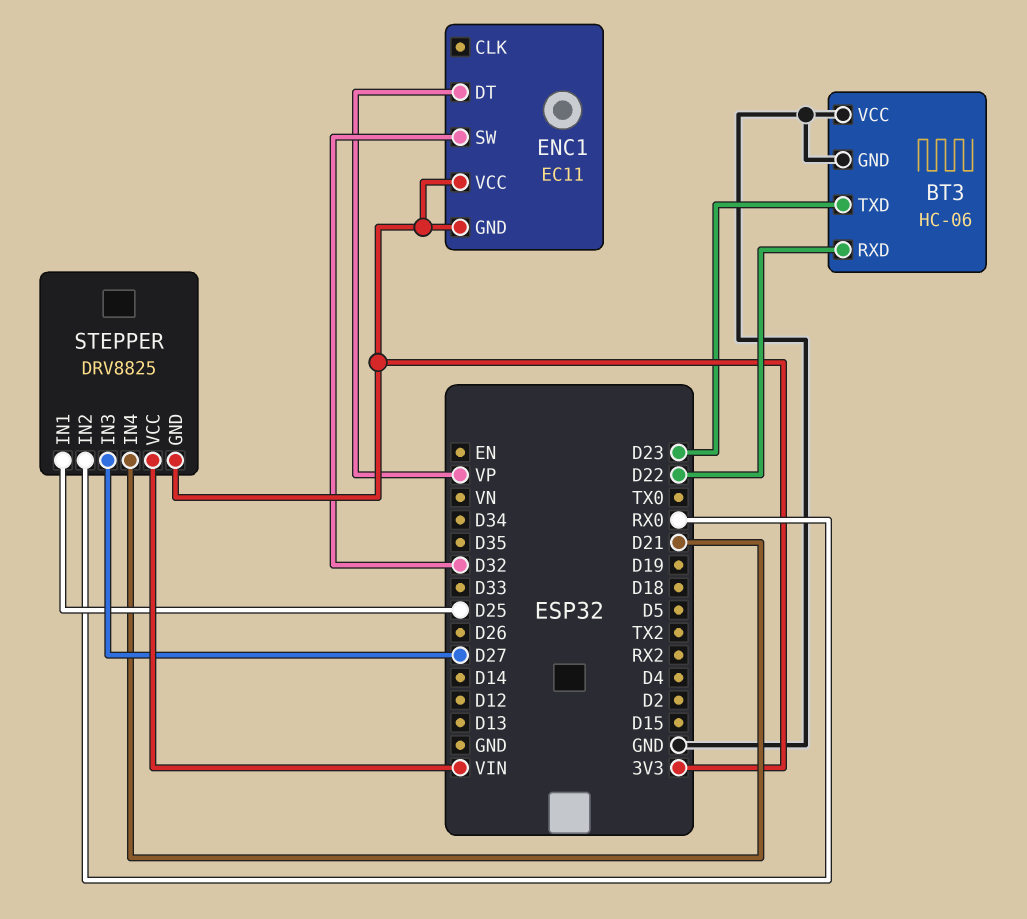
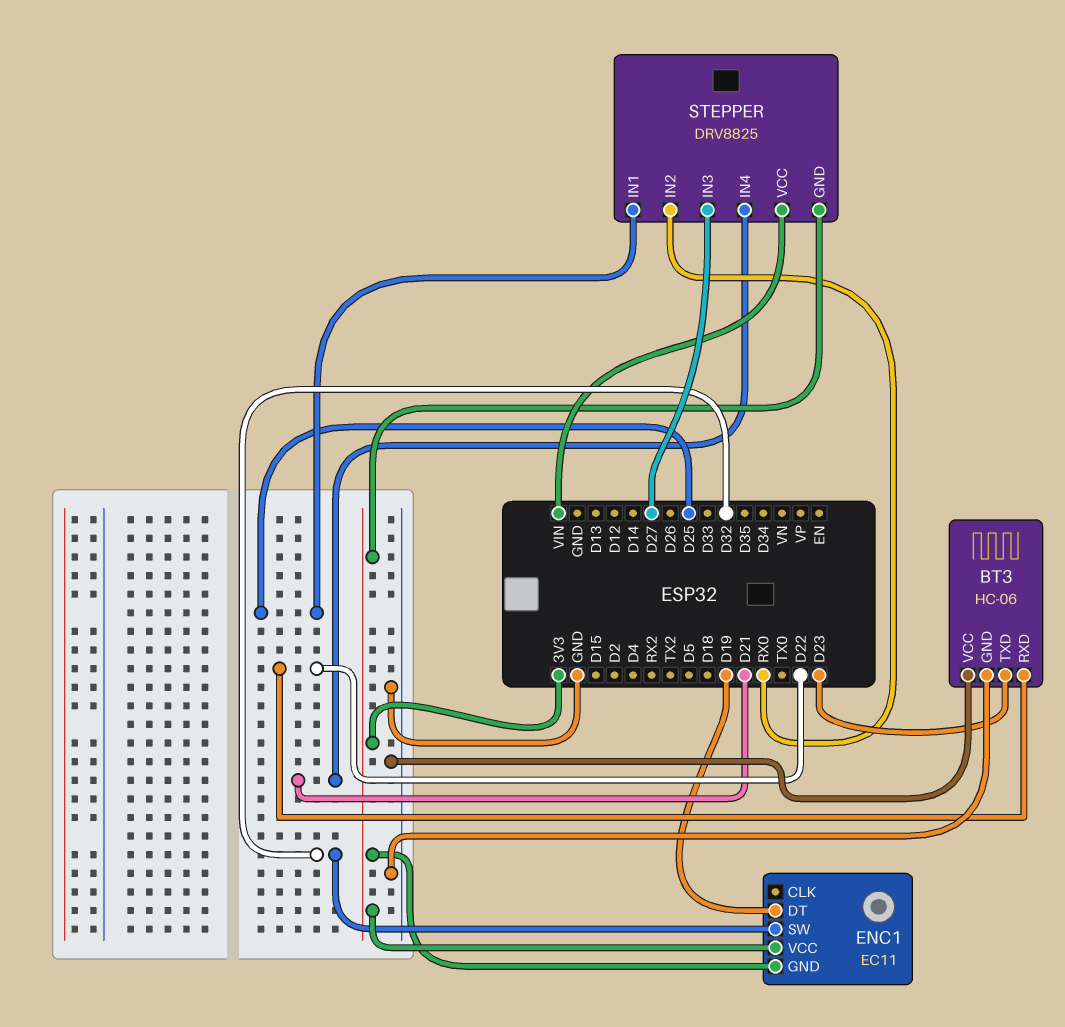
ENC1 pin DT: VP -> D19

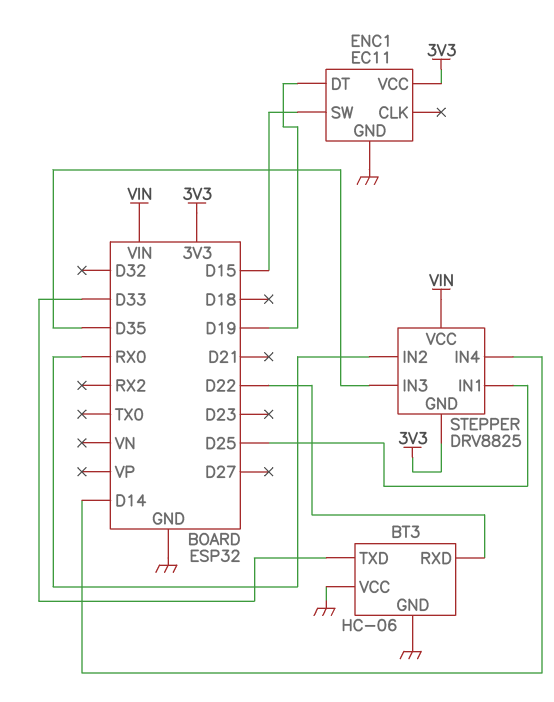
BT3 pin TXD: D23 -> D33
ENC1 pin GND: 3V3 -> GND
ENC1 pin SW: D32 -> D15
STEPPER pin IN3: D27 -> D35
STEPPER pin IN4: D21 -> D14

